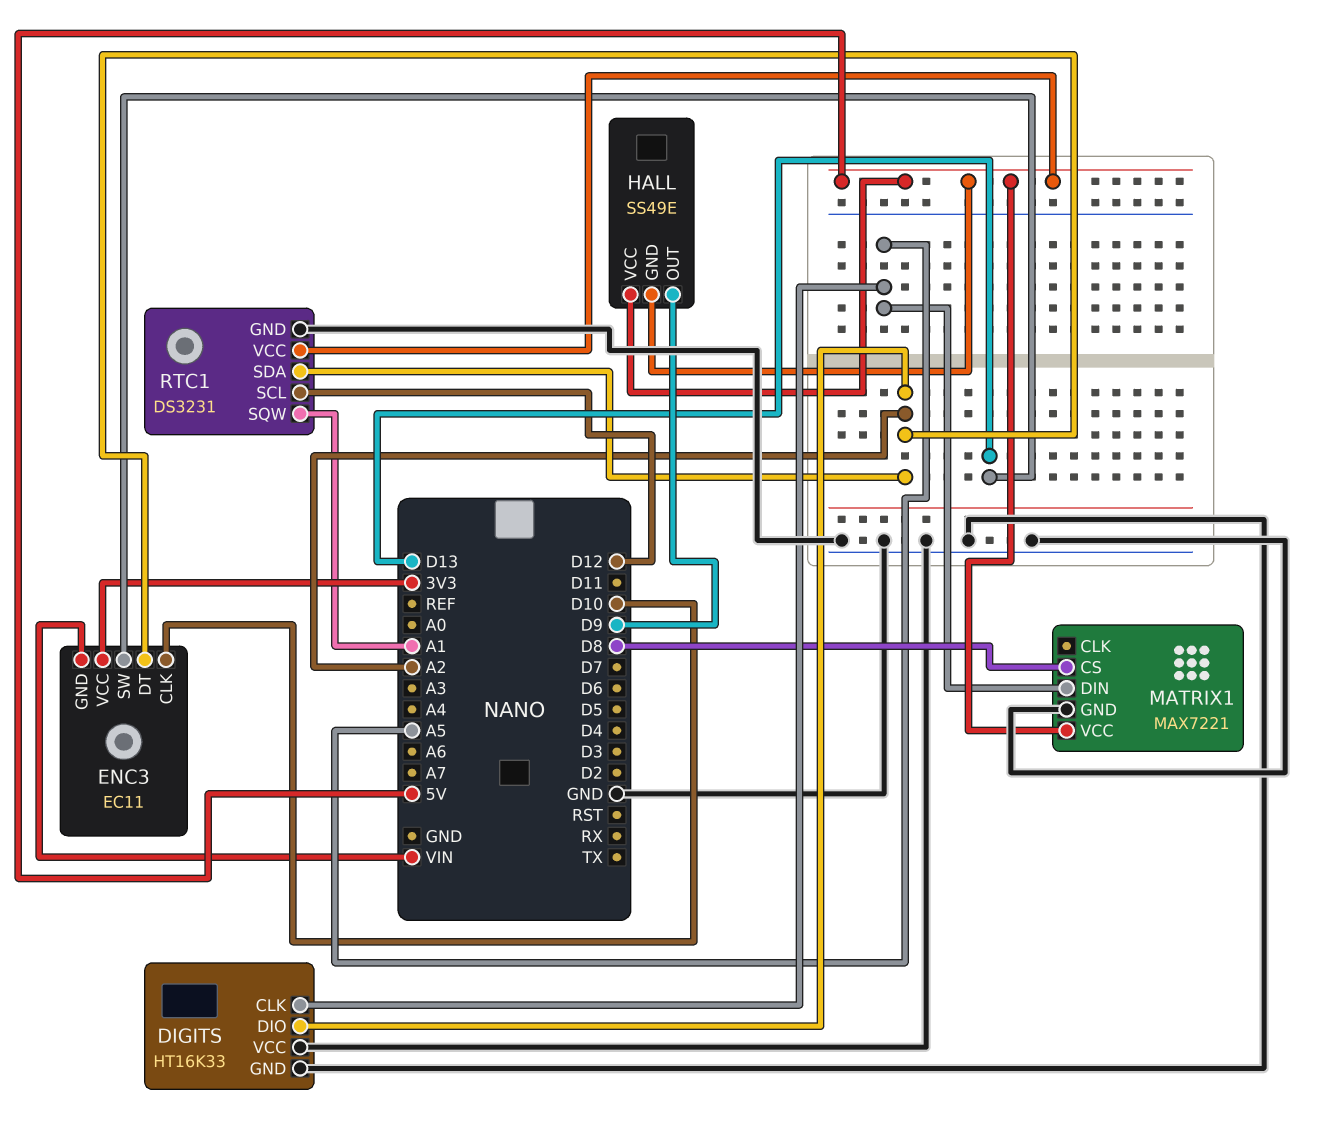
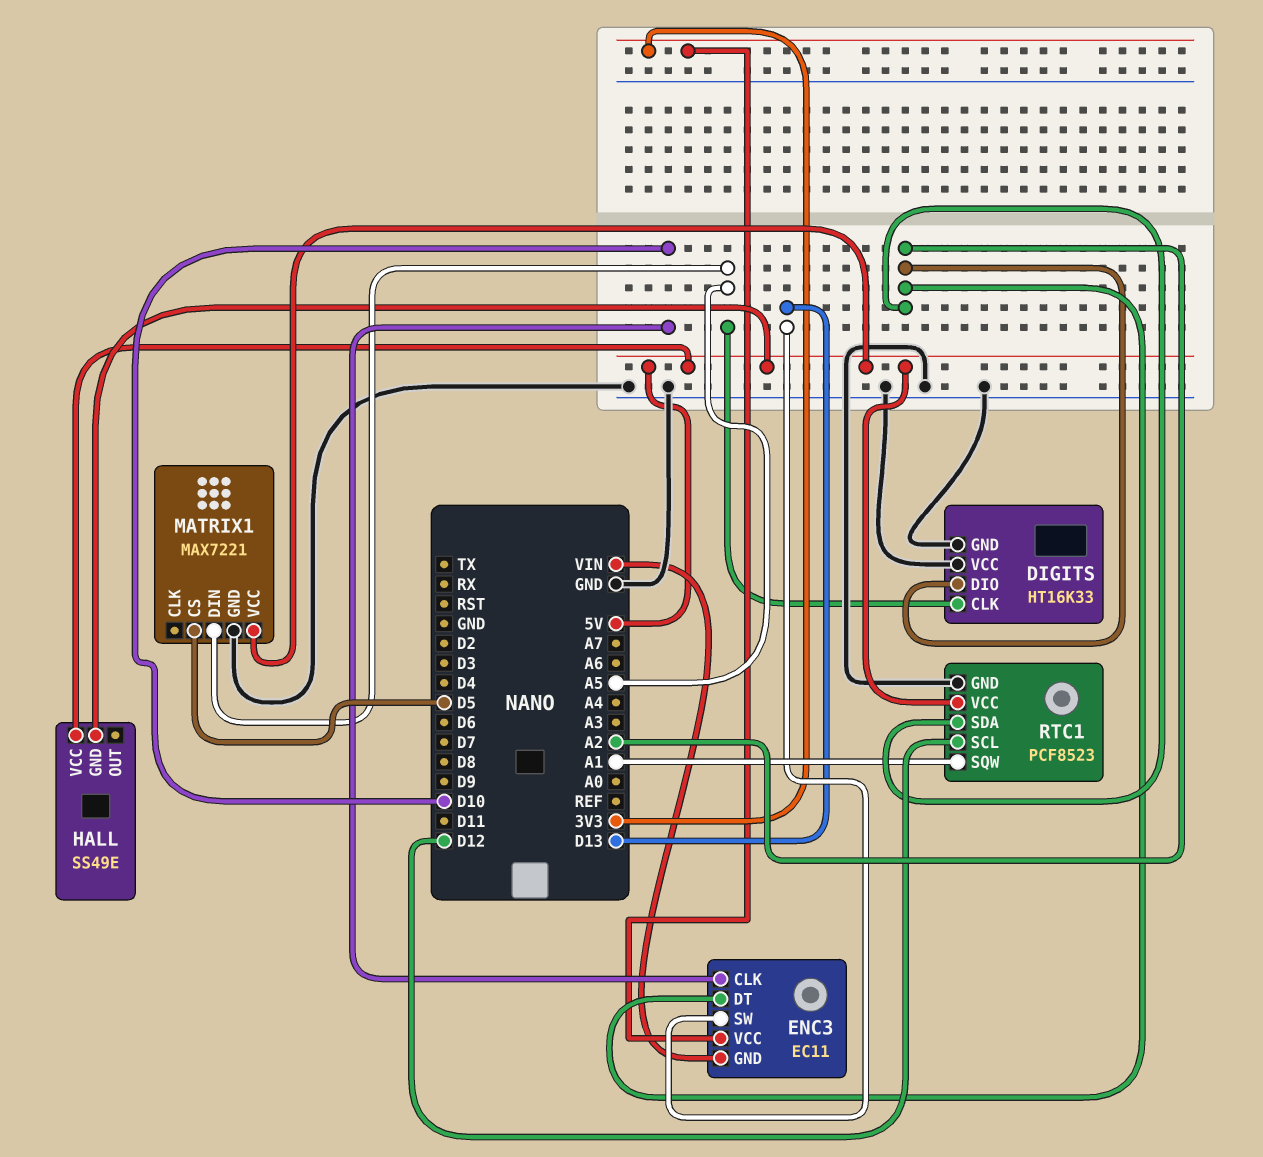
HALL pin OUT: D9 -> none
MATRIX1 pin CS: D8 -> D5
RTC1: DS3231 -> PCF8523

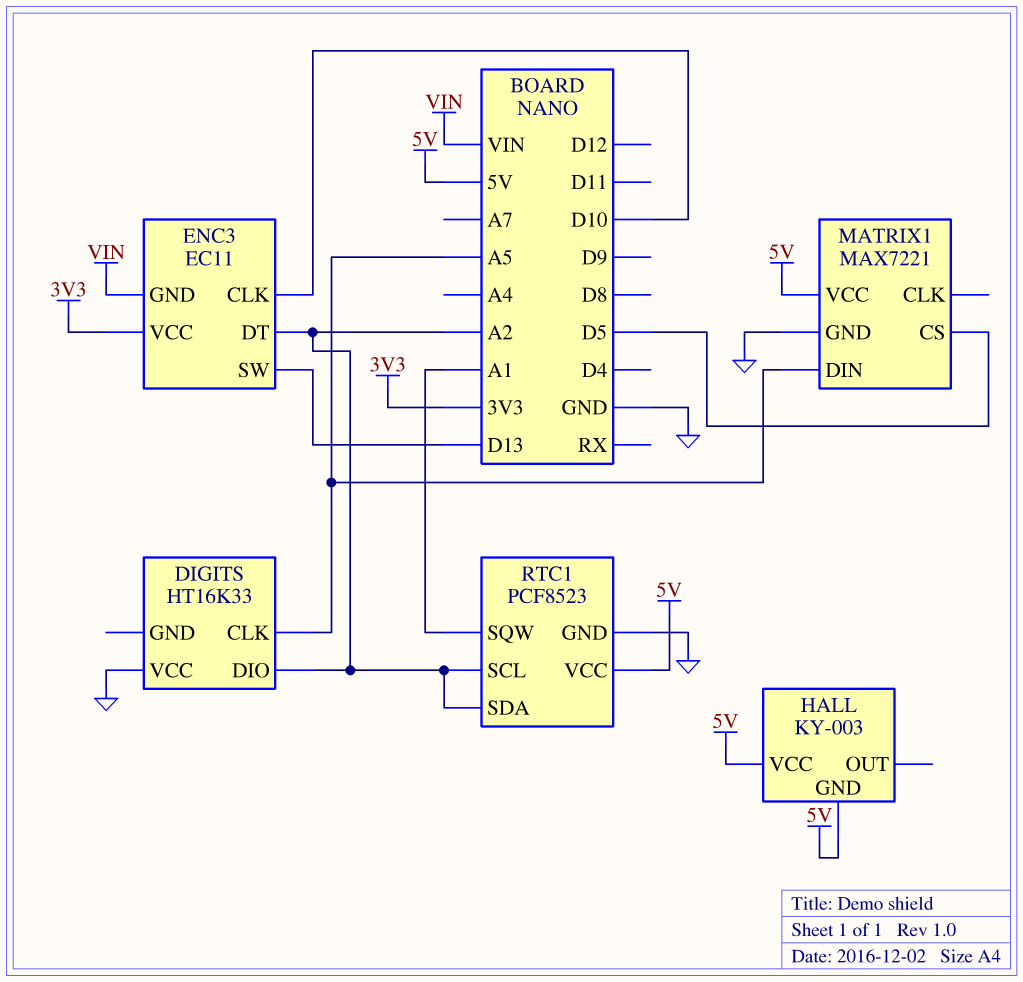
DIGITS pin GND: GND -> none
HALL: SS49E -> KY-003
RTC1 pin SCL: D12 -> A2

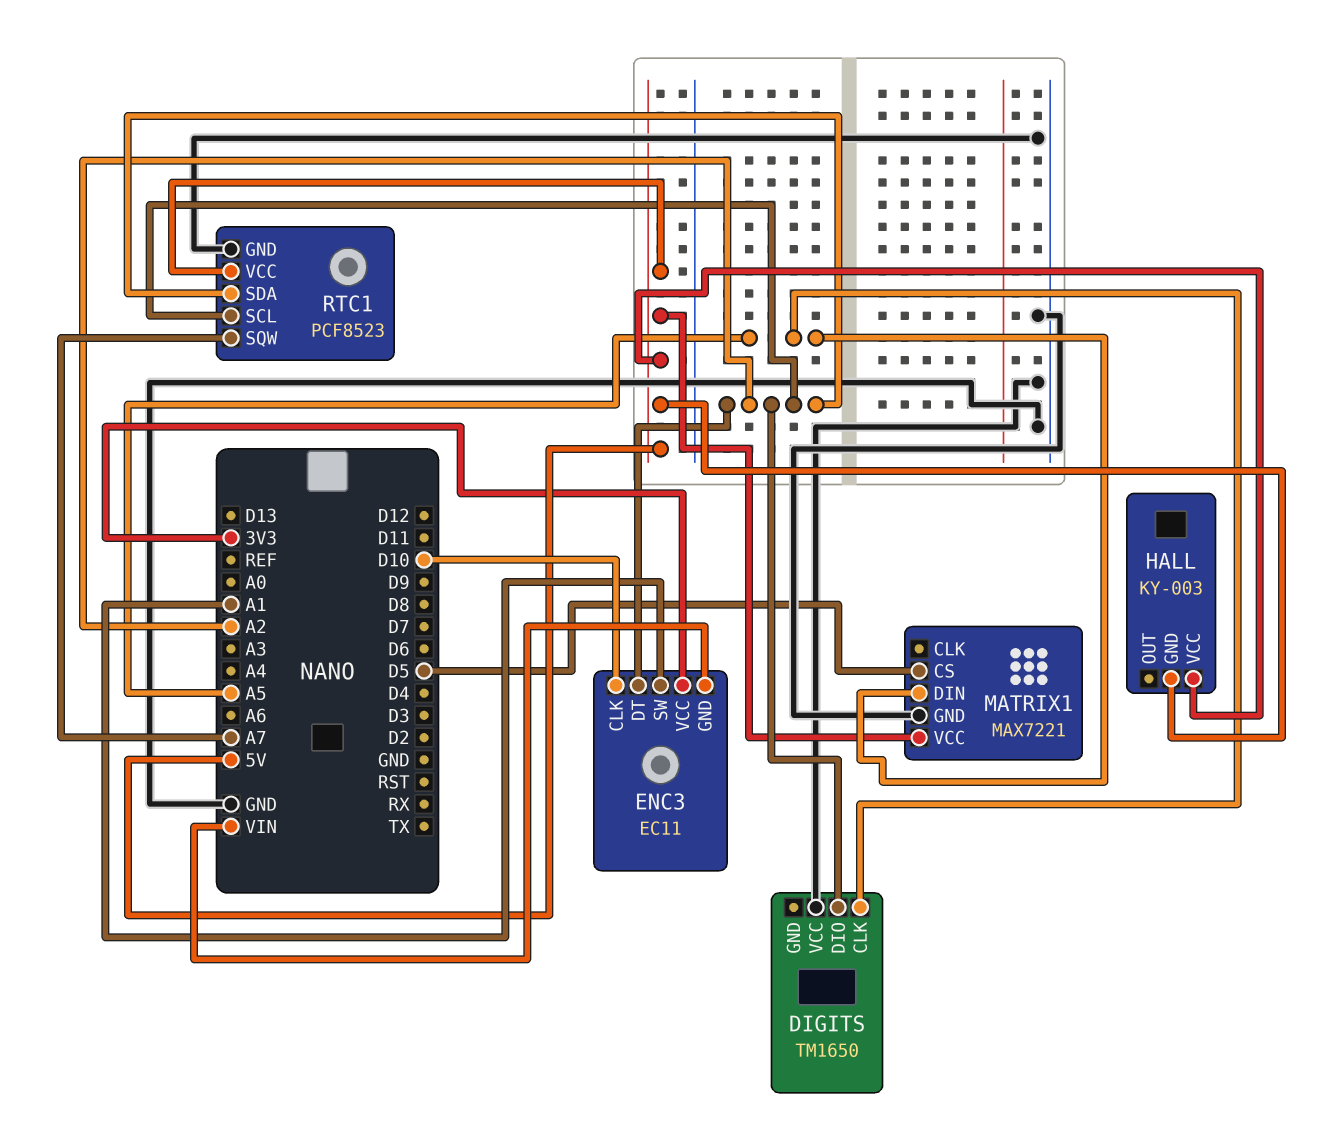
DIGITS: HT16K33 -> TM1650
ENC3 pin SW: D13 -> A1
RTC1 pin SQW: A1 -> A7

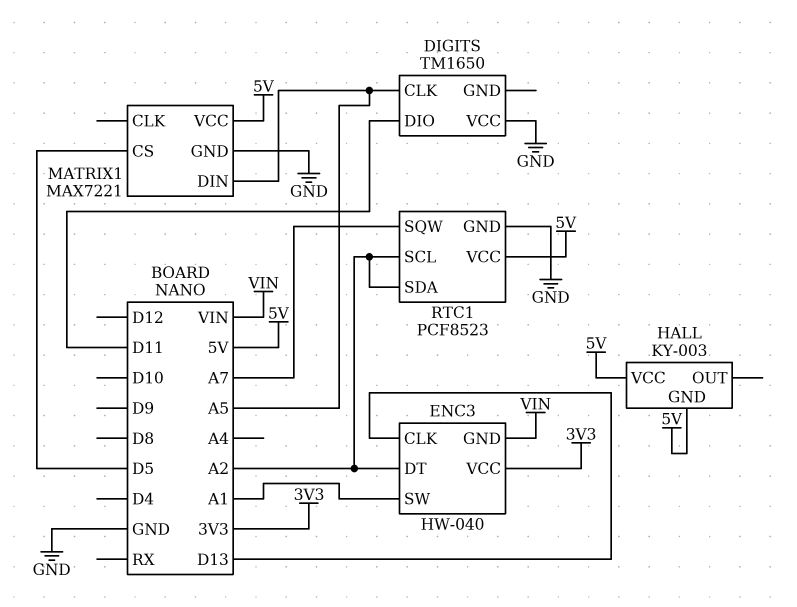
DIGITS pin DIO: A2 -> D11
ENC3: EC11 -> HW-040
ENC3 pin CLK: D10 -> D13

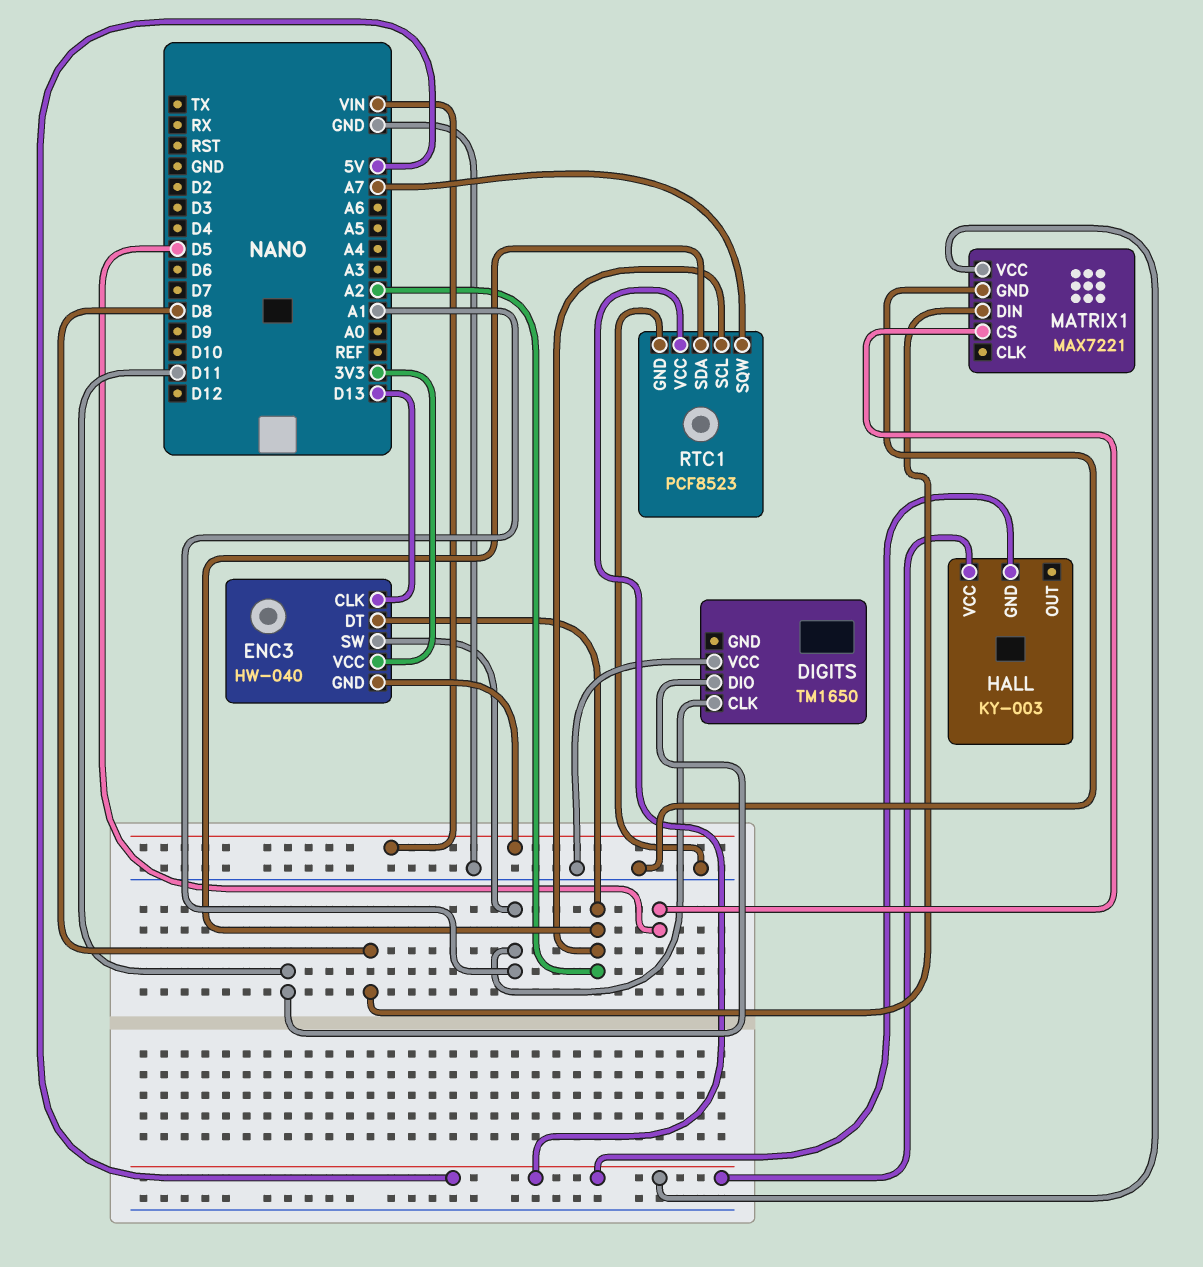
DIGITS pin CLK: A5 -> A1
MATRIX1 pin DIN: A5 -> D8

